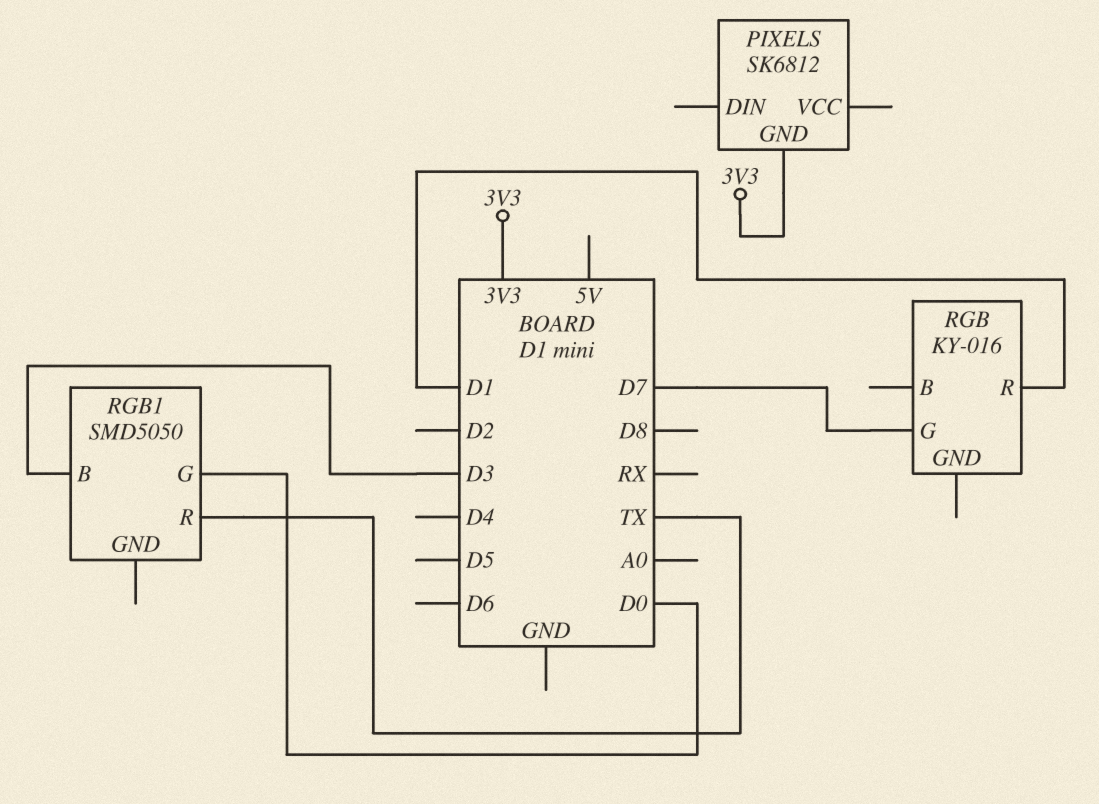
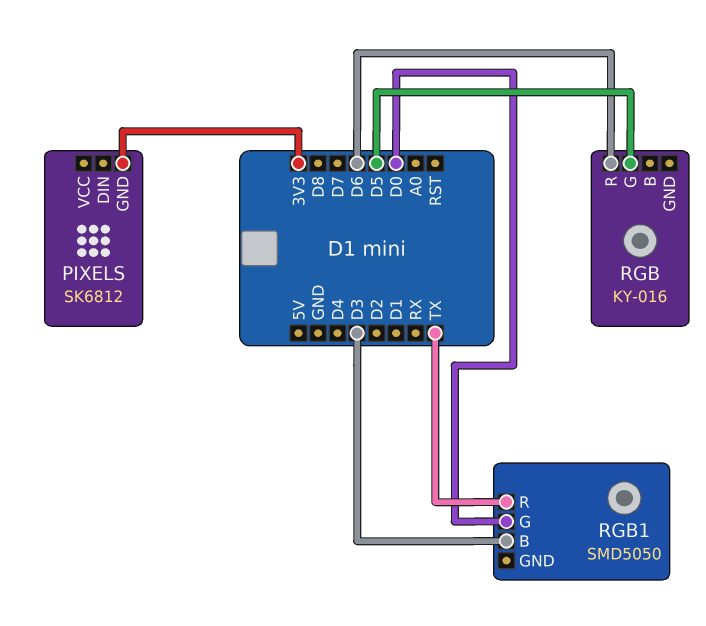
RGB pin G: D7 -> D5
RGB pin R: D1 -> D6

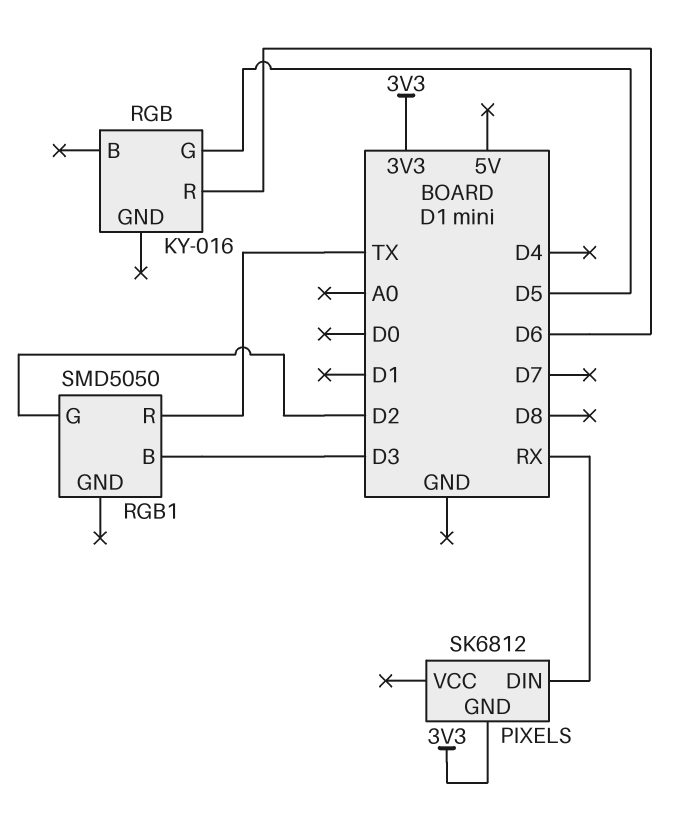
PIXELS pin DIN: none -> RX
RGB1 pin G: D0 -> D2

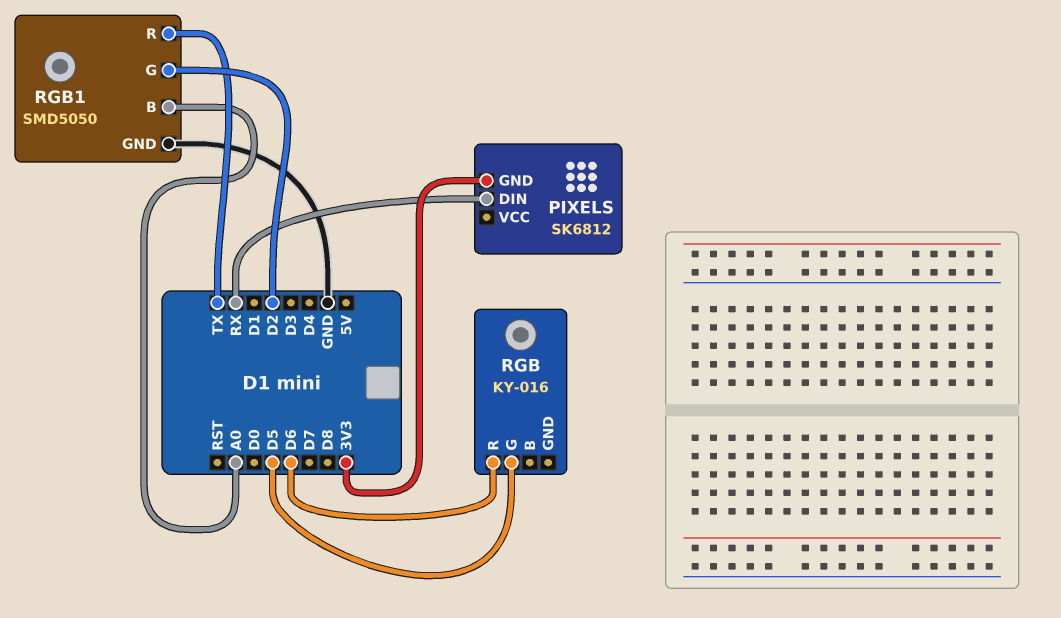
RGB1 pin B: D3 -> A0
RGB1 pin GND: none -> GND

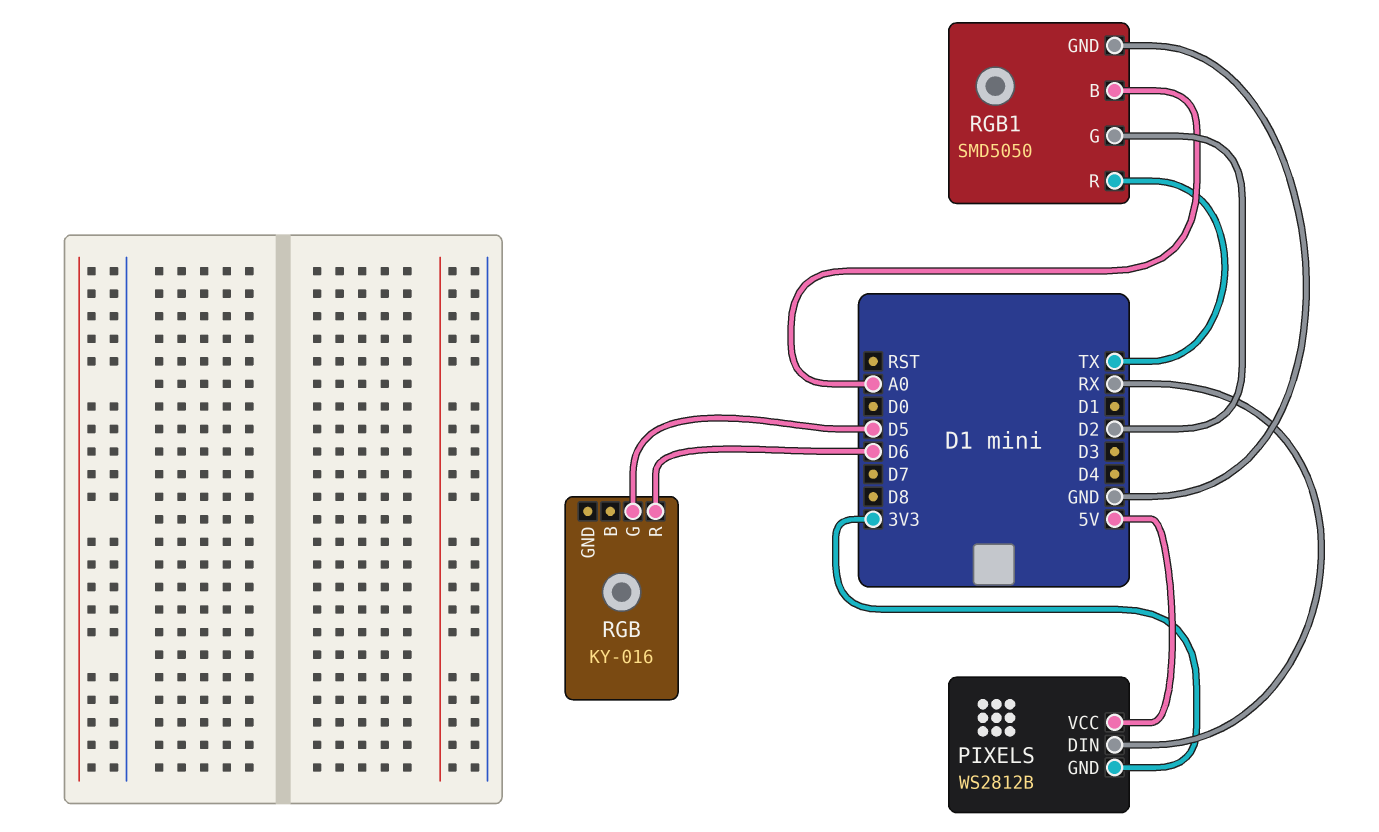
PIXELS: SK6812 -> WS2812B
PIXELS pin VCC: none -> 5V

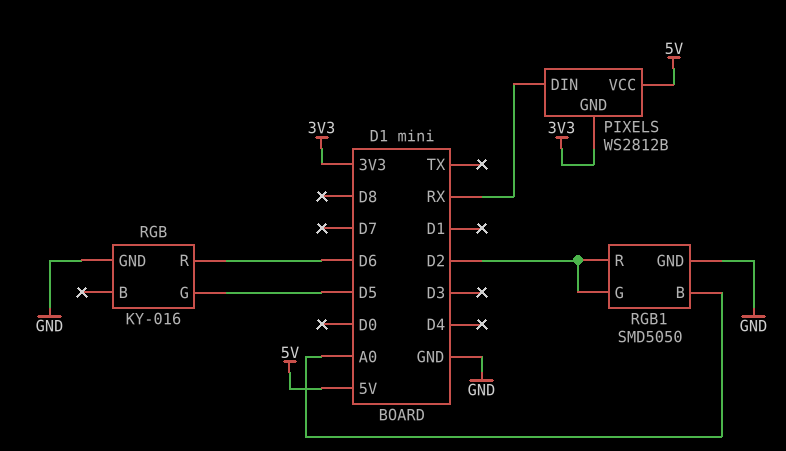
RGB pin GND: none -> GND
RGB1 pin R: TX -> D2

